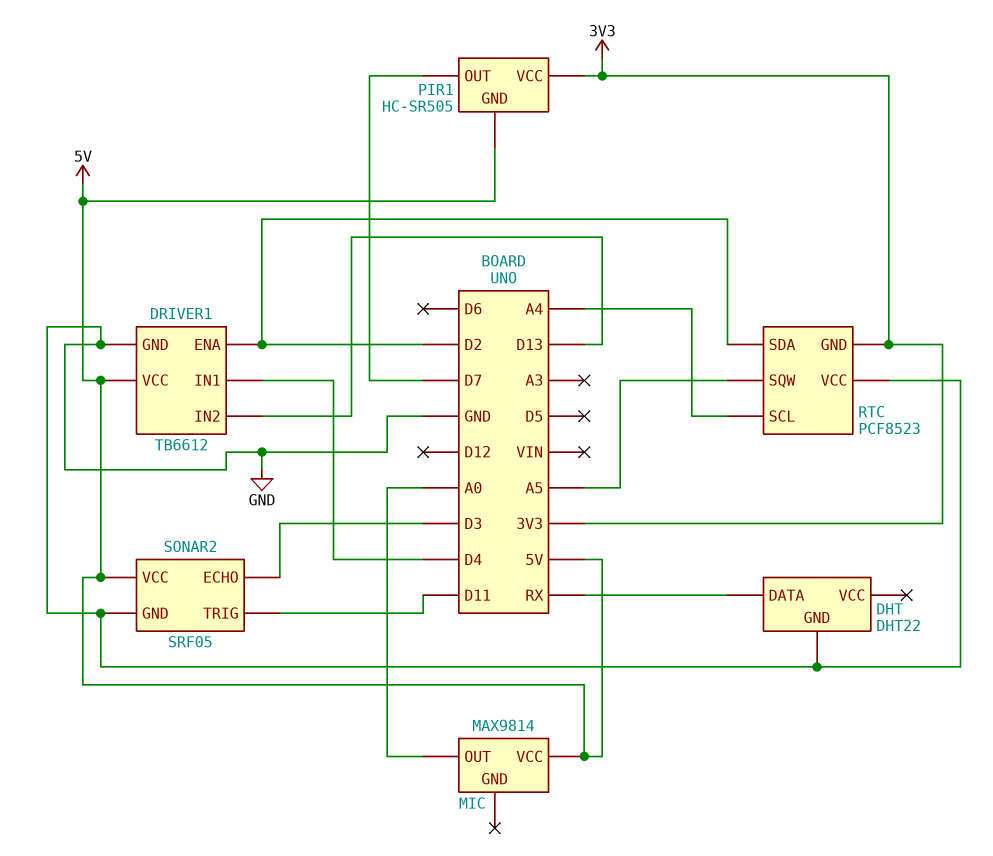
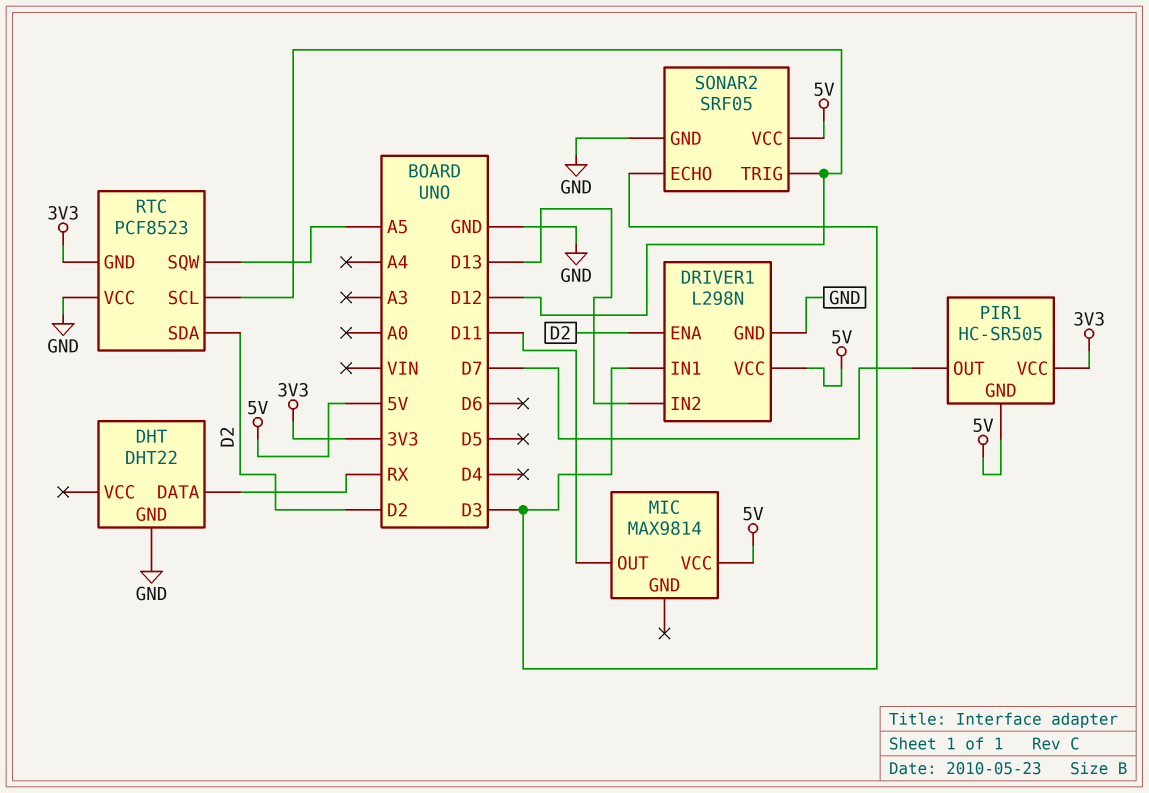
DRIVER1: TB6612 -> L298N
DRIVER1 pin IN1: D4 -> D3
MIC pin OUT: A0 -> D11
RTC pin SCL: A4 -> D12
SONAR2 pin TRIG: D11 -> D12

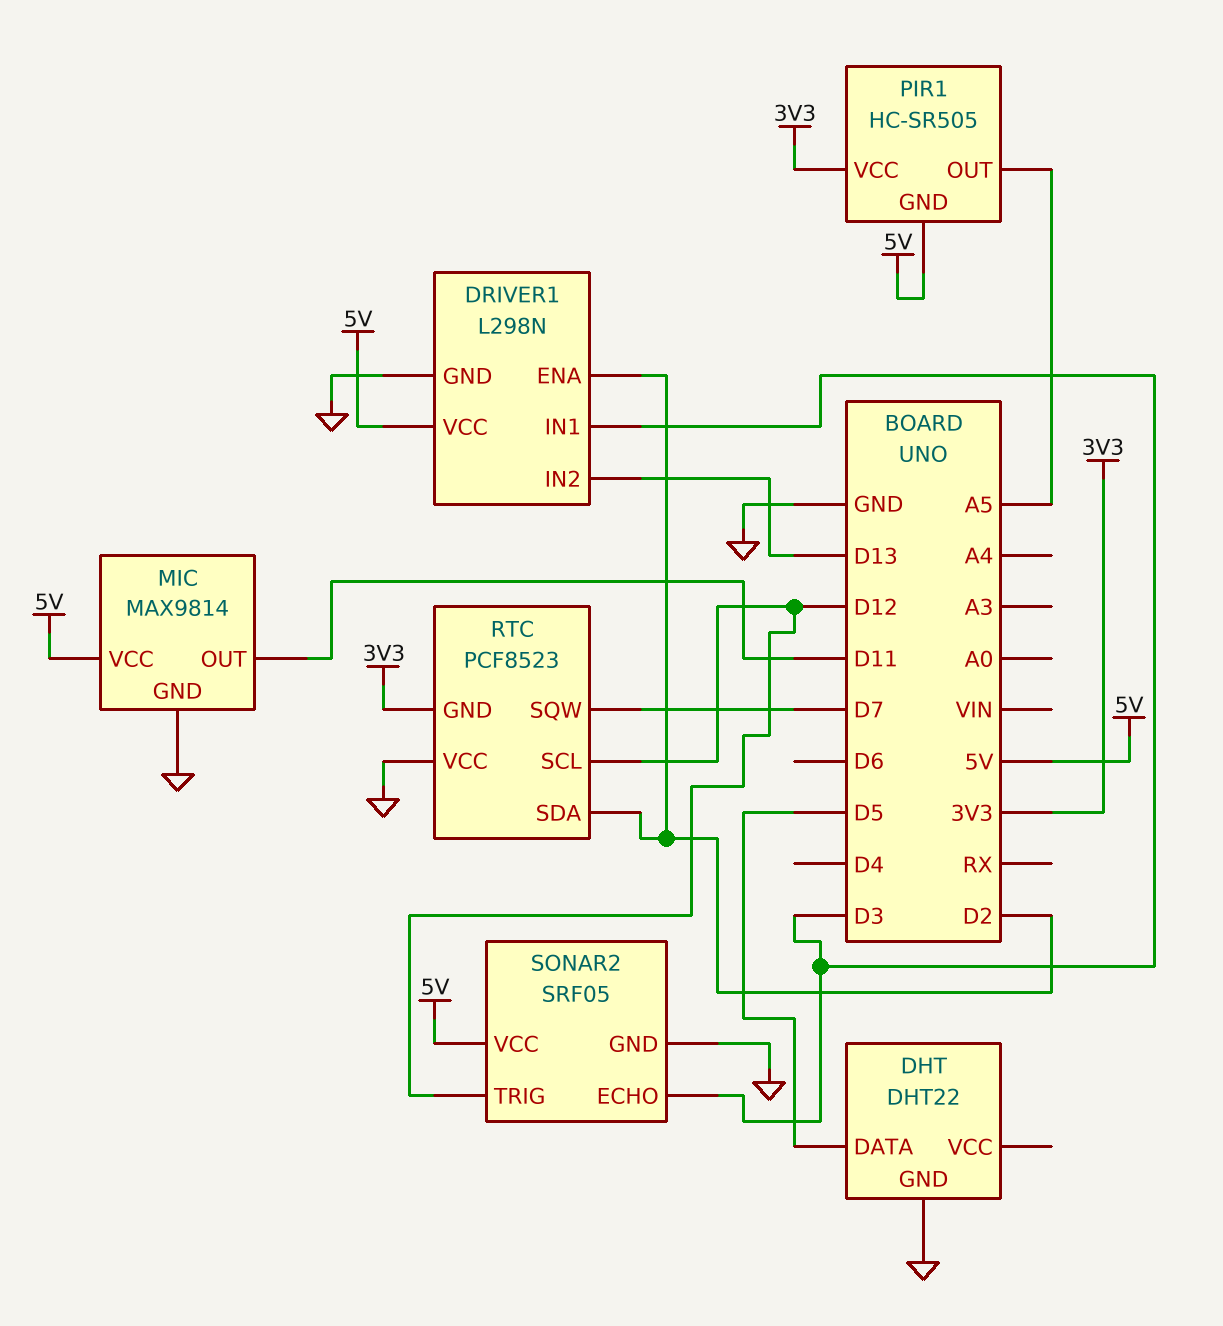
DHT pin DATA: RX -> D5
MIC pin GND: none -> GND
PIR1 pin OUT: D7 -> A5
RTC pin SQW: A5 -> D7

